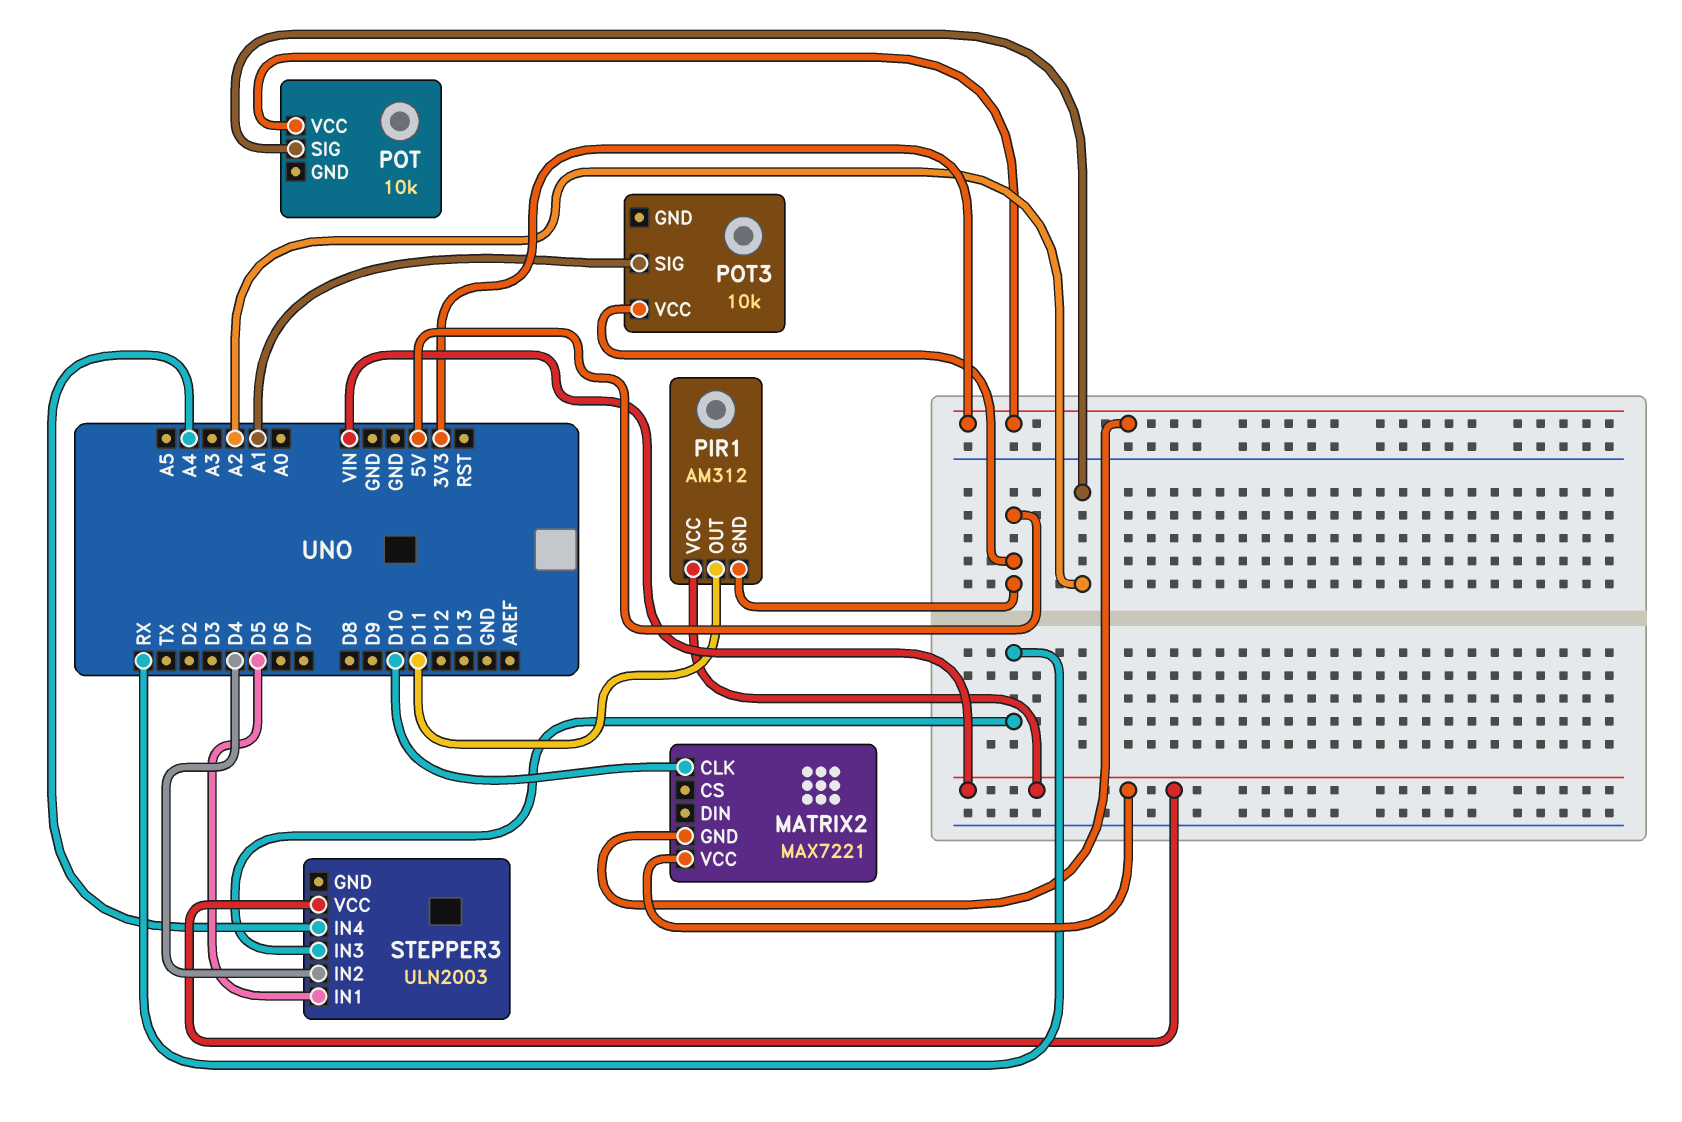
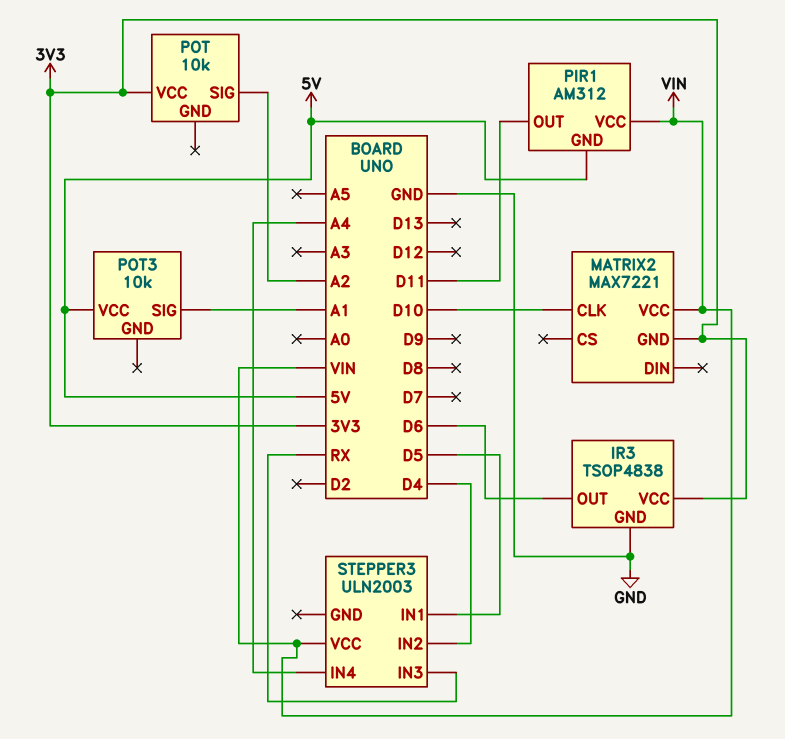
IR3: none -> TSOP4838
IR3 pin GND: none -> GND
IR3 pin OUT: none -> D6
IR3 pin VCC: none -> 3V3

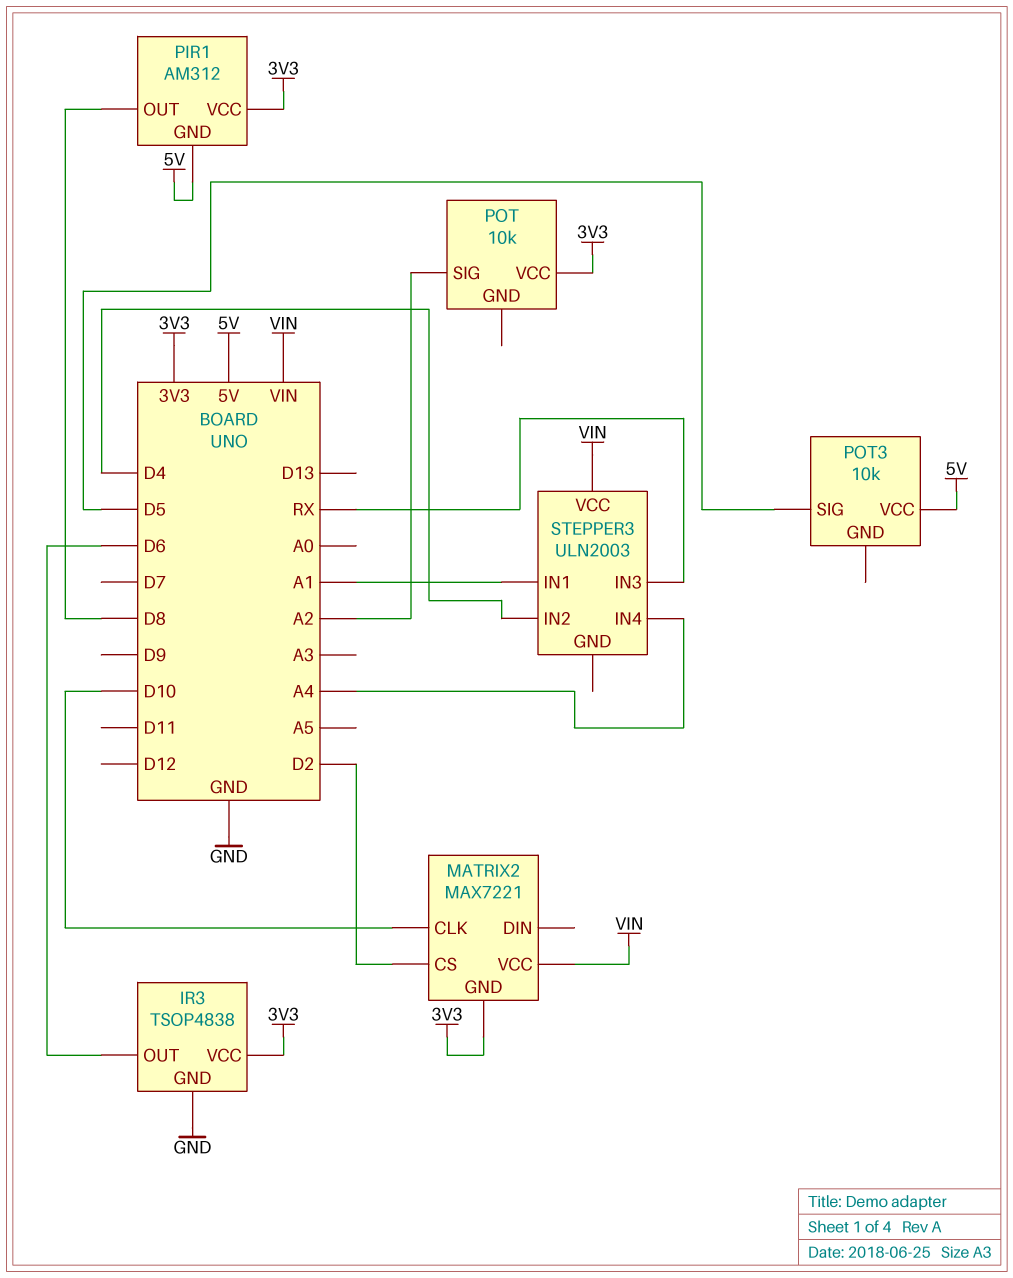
MATRIX2 pin CS: none -> D2
PIR1 pin OUT: D11 -> D8
PIR1 pin VCC: VIN -> 3V3
POT3 pin SIG: A1 -> D5
STEPPER3 pin IN1: D5 -> A1

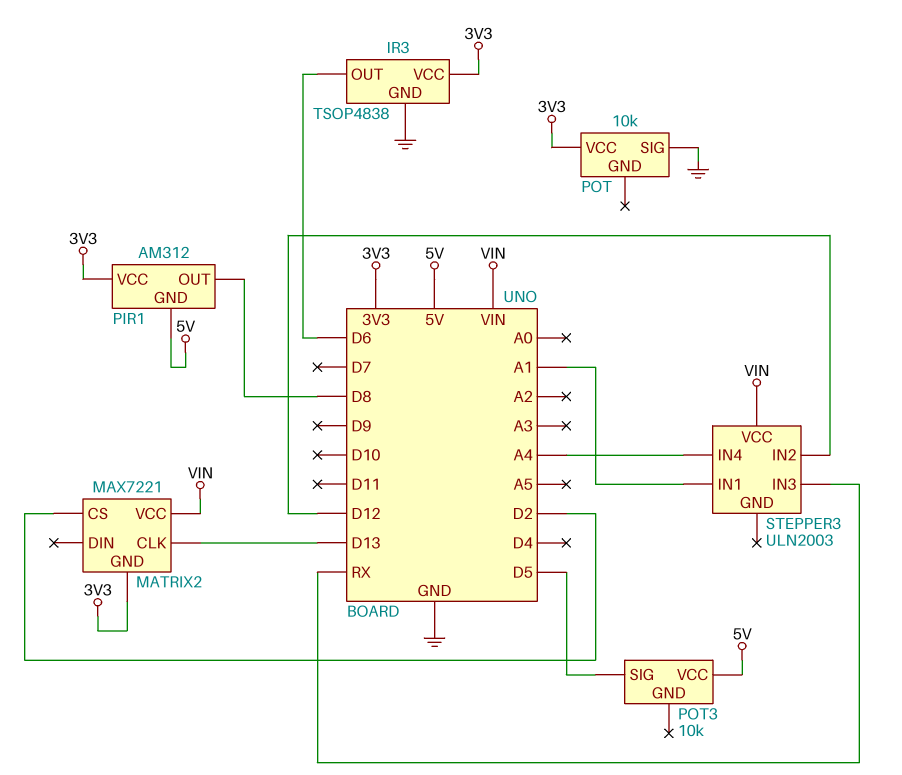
MATRIX2 pin CLK: D10 -> D13
POT pin SIG: A2 -> GND
STEPPER3 pin IN2: D4 -> D12

